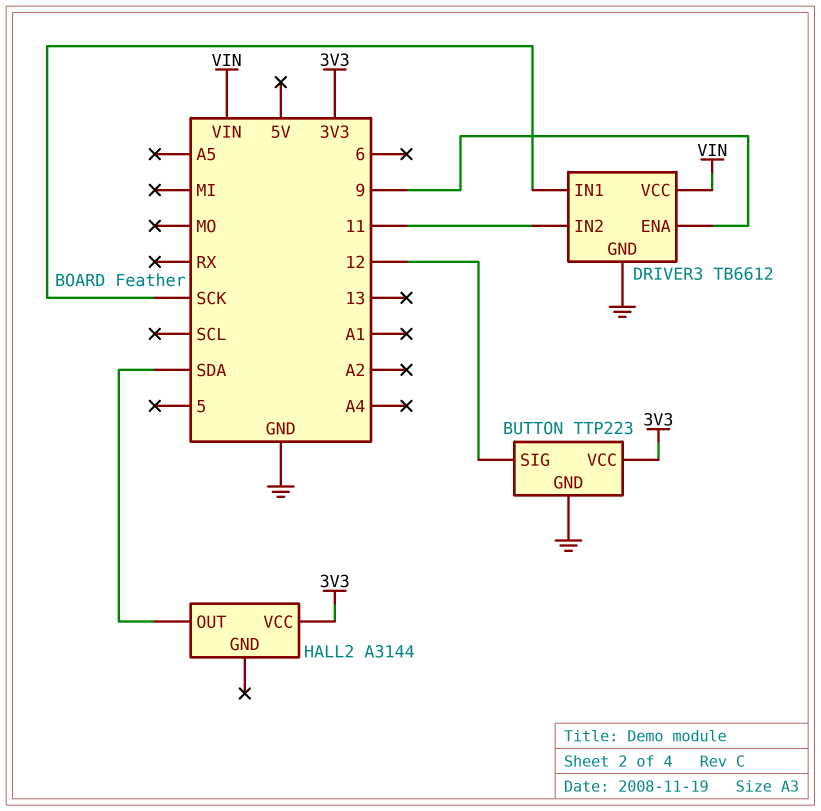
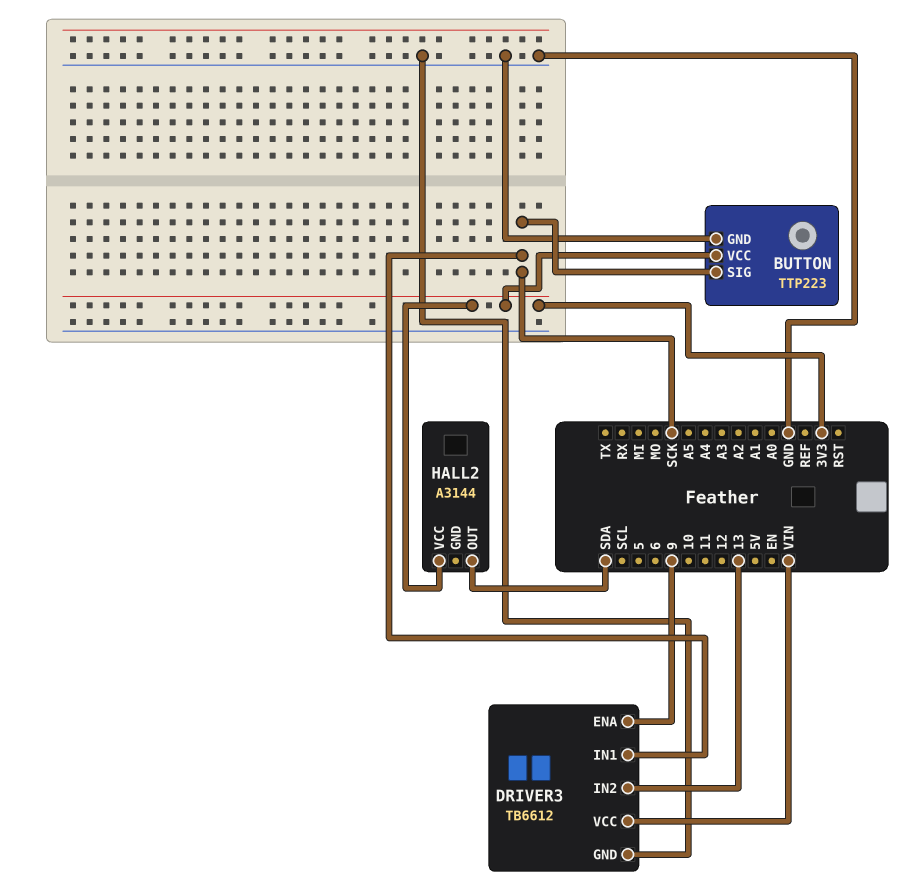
BUTTON pin SIG: 12 -> SCK
DRIVER3 pin IN2: 11 -> 13

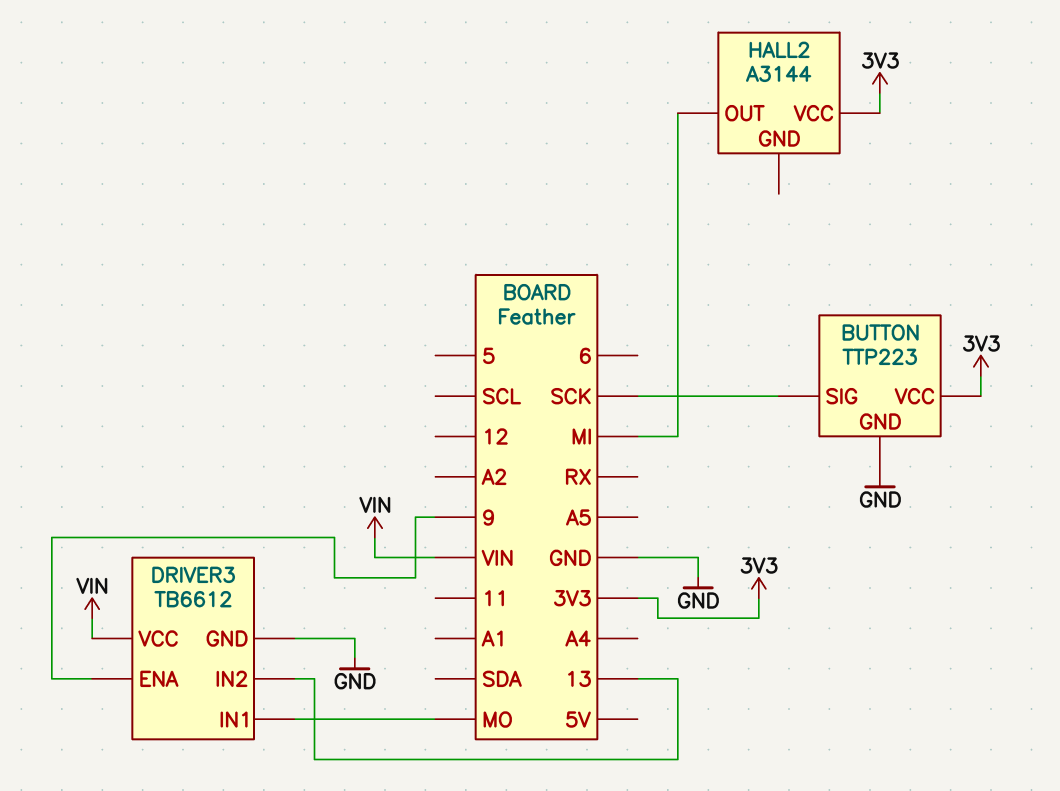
DRIVER3 pin IN1: SCK -> MO
HALL2 pin OUT: SDA -> MI

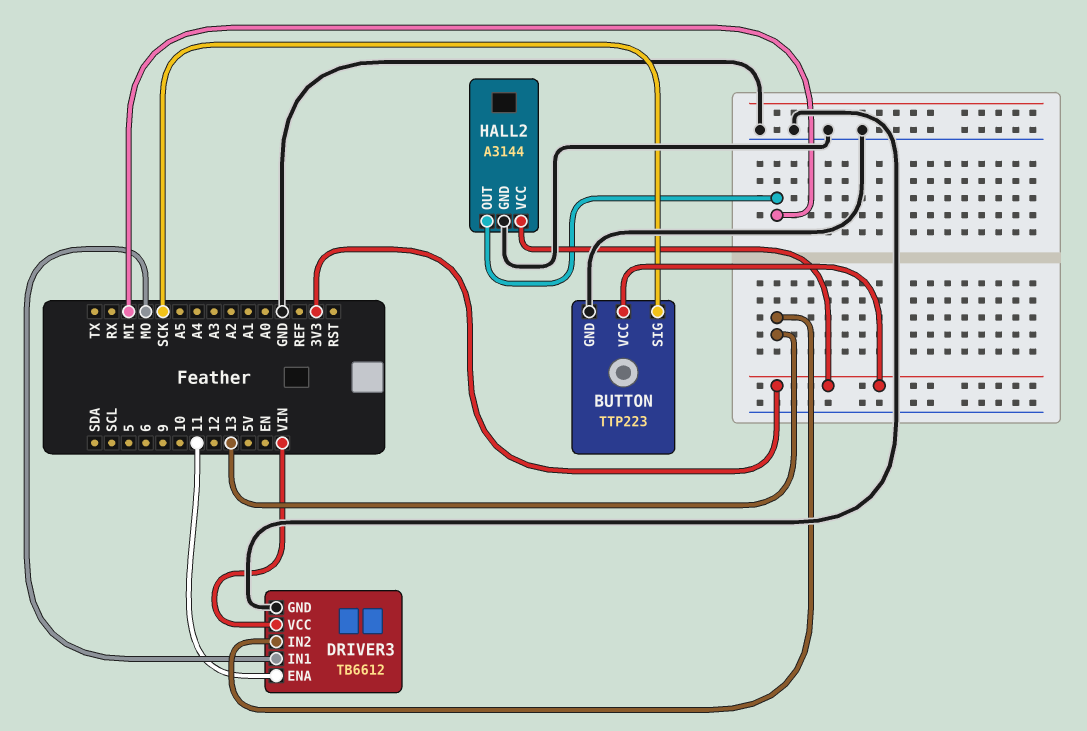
DRIVER3 pin ENA: 9 -> 11
HALL2 pin GND: none -> GND

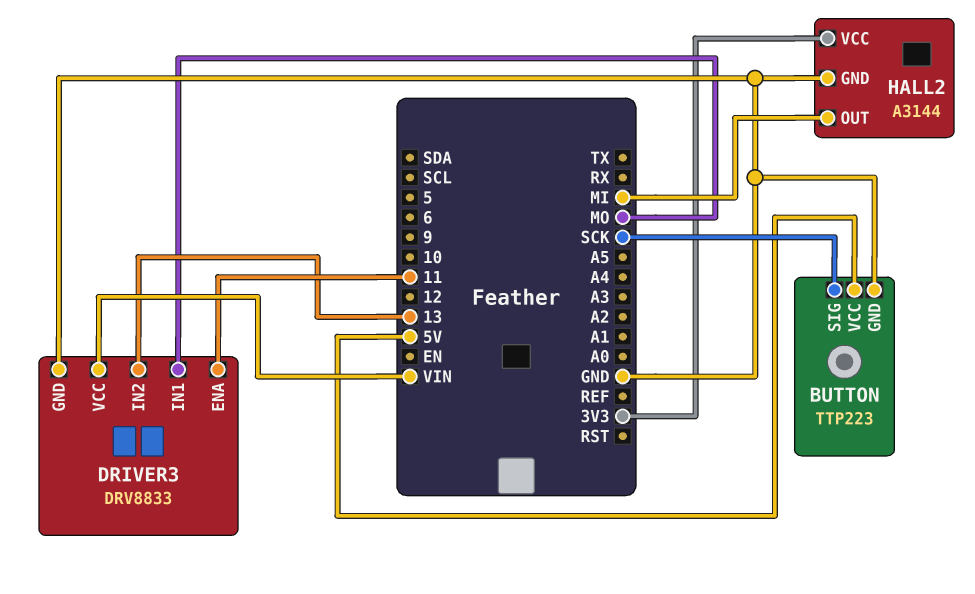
BUTTON pin VCC: 3V3 -> 5V
DRIVER3: TB6612 -> DRV8833

